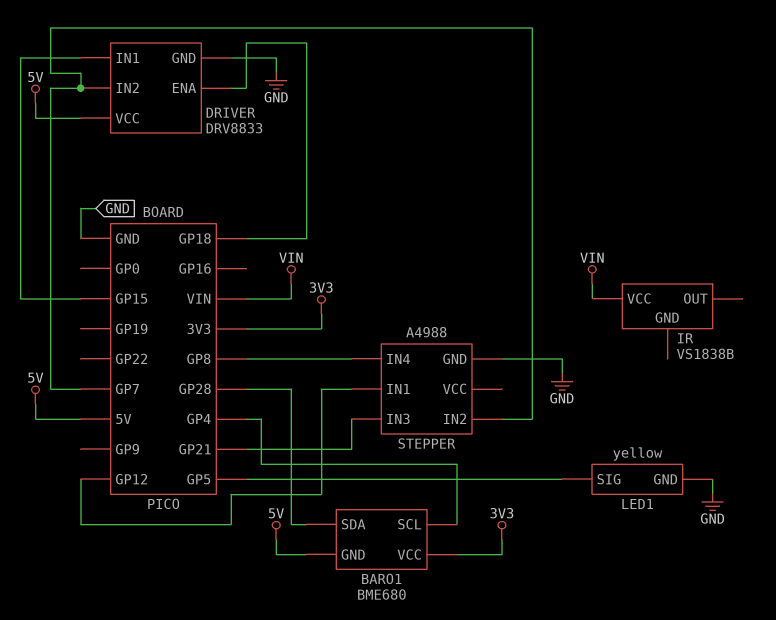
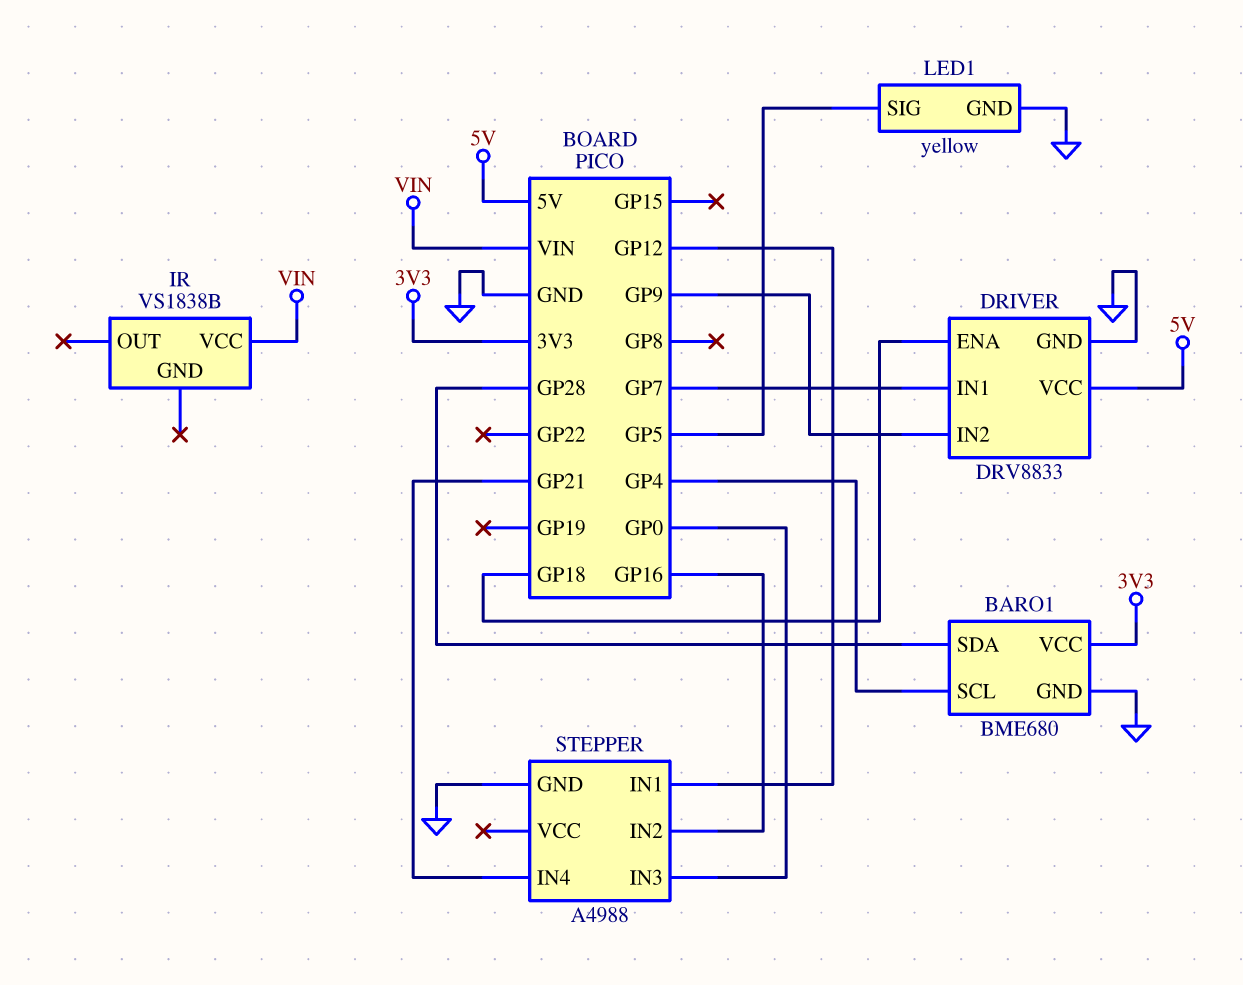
BARO1 pin GND: 5V -> GND
DRIVER pin IN1: GP15 -> GP7
DRIVER pin IN2: GP7 -> GP9
STEPPER pin IN2: GP7 -> GP16
STEPPER pin IN3: GP21 -> GP0
STEPPER pin IN4: GP8 -> GP21

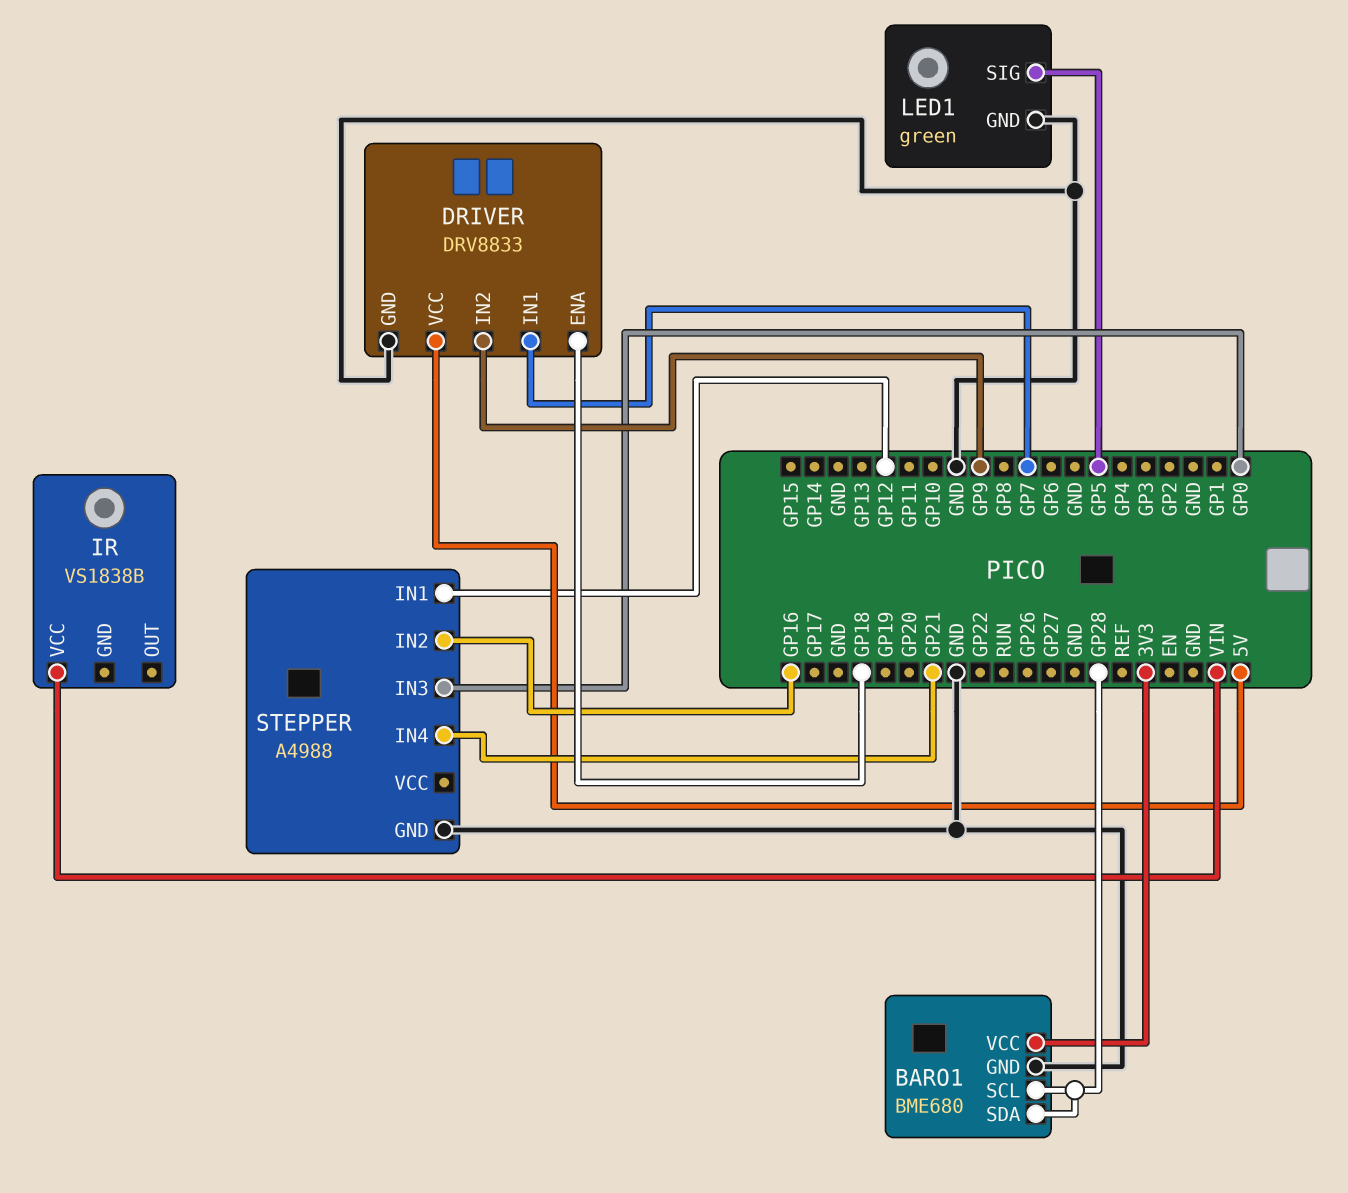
BARO1 pin SCL: GP4 -> GP28
LED1: yellow -> green

